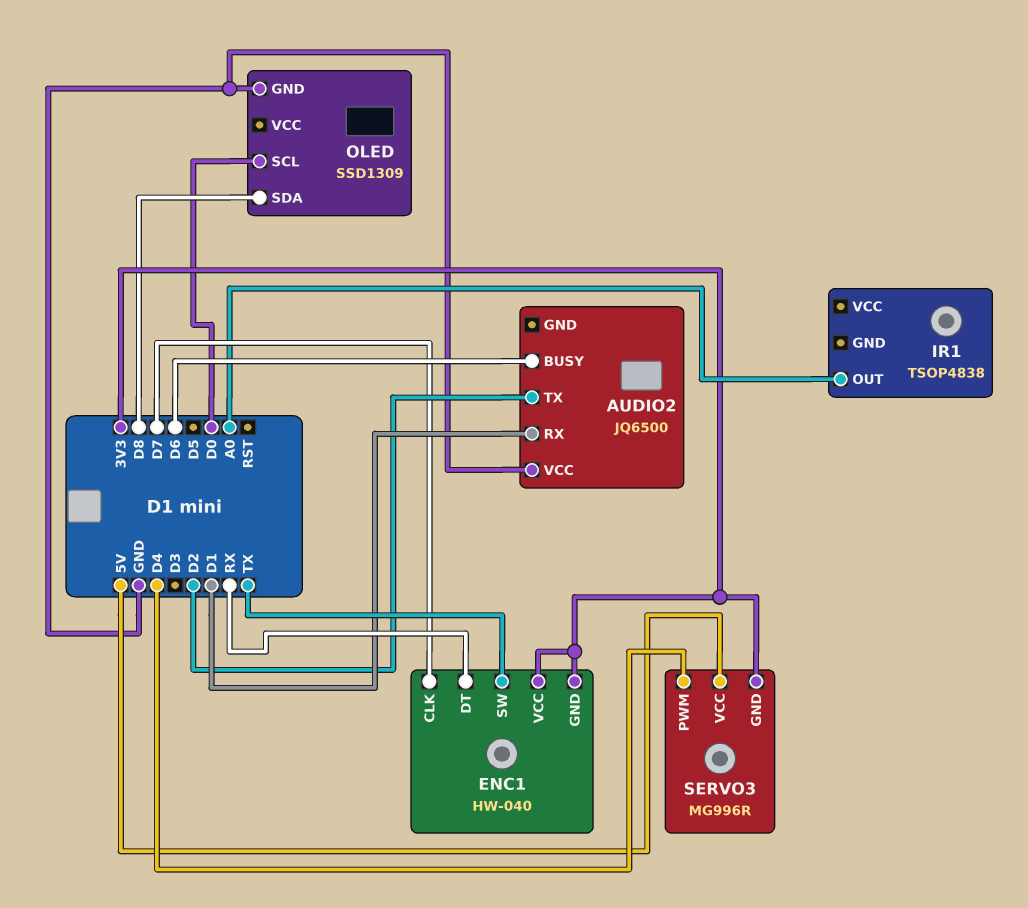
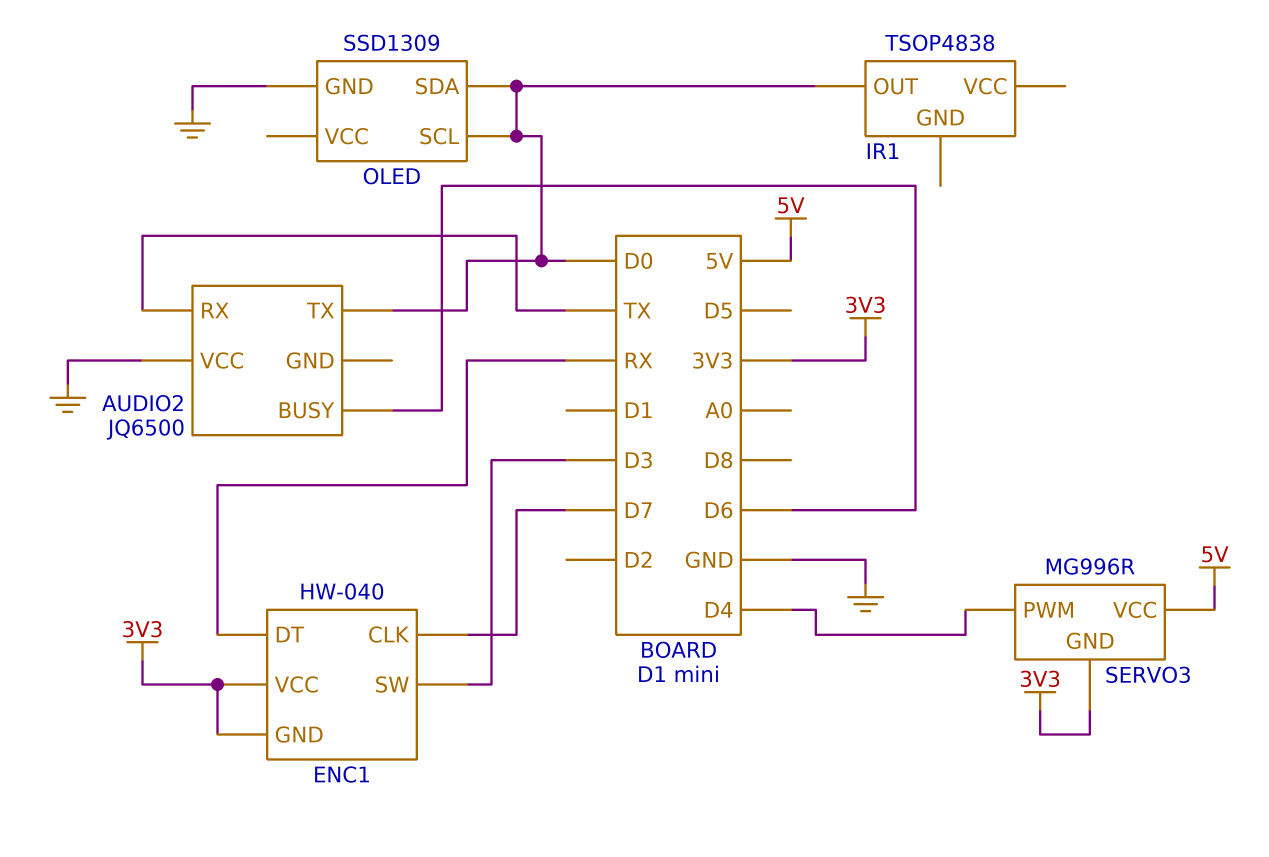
AUDIO2 pin RX: D1 -> TX
AUDIO2 pin TX: D2 -> D0
ENC1 pin SW: TX -> D3
IR1 pin OUT: A0 -> D0
OLED pin SDA: D8 -> D0

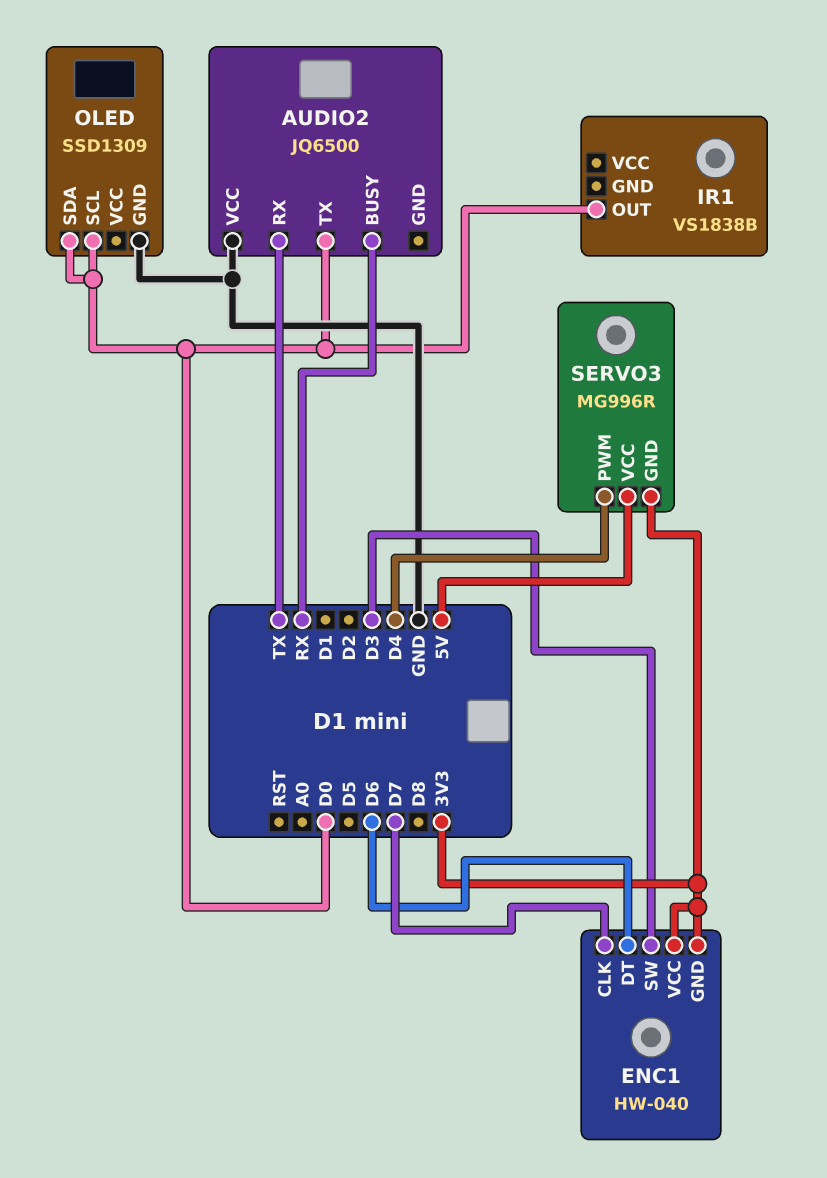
AUDIO2 pin BUSY: D6 -> RX
ENC1 pin DT: RX -> D6
IR1: TSOP4838 -> VS1838B

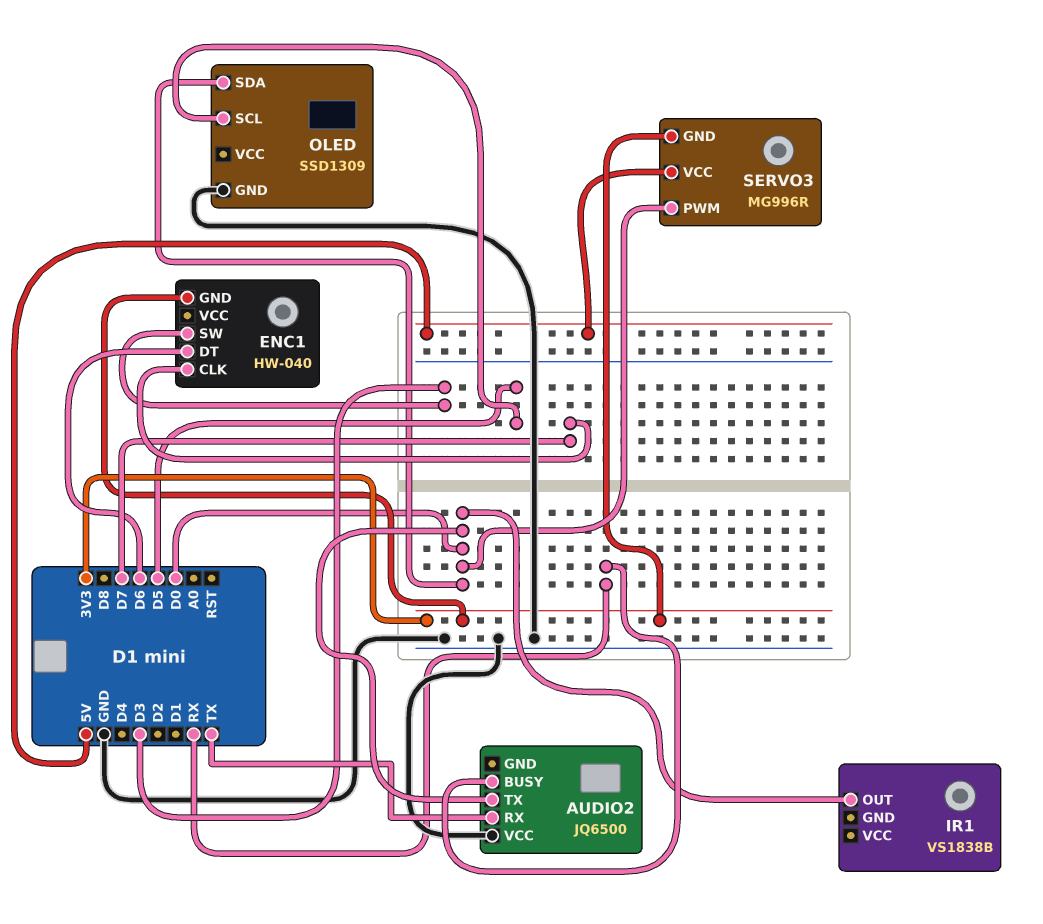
ENC1 pin VCC: 3V3 -> none
OLED pin SCL: D0 -> D5
SERVO3 pin PWM: D4 -> D0

